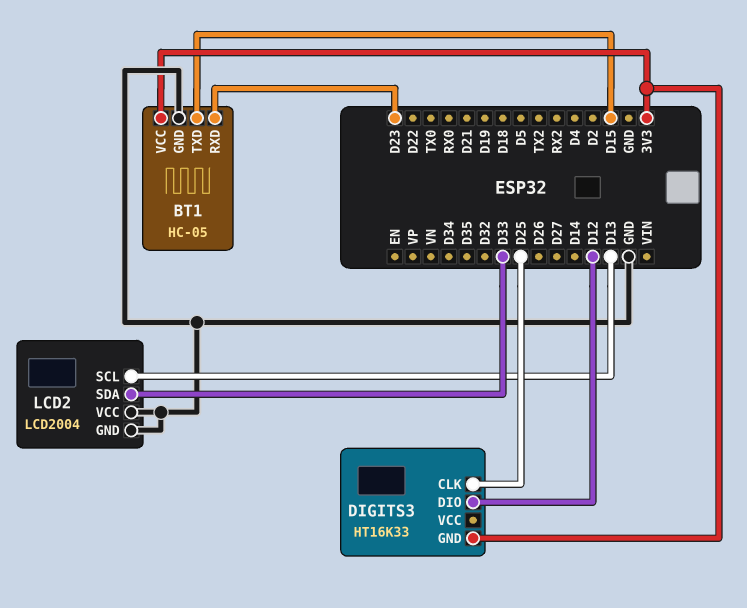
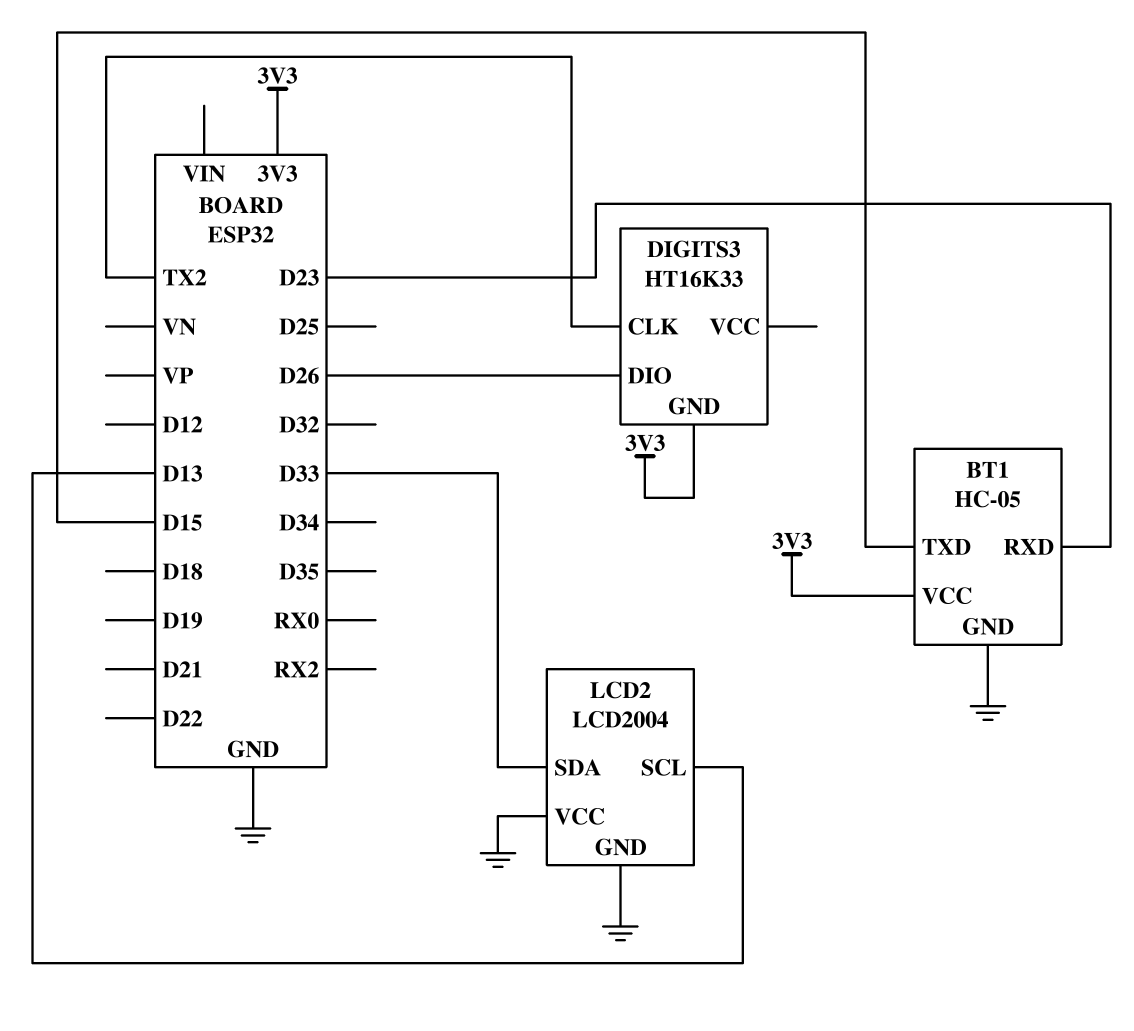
DIGITS3 pin CLK: D25 -> TX2
DIGITS3 pin DIO: D12 -> D26

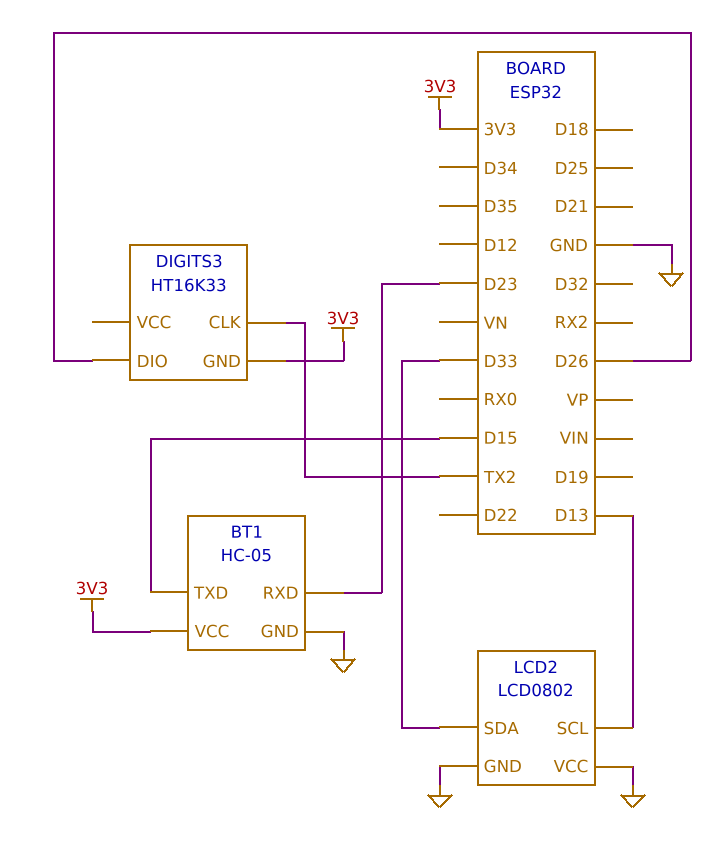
LCD2: LCD2004 -> LCD0802

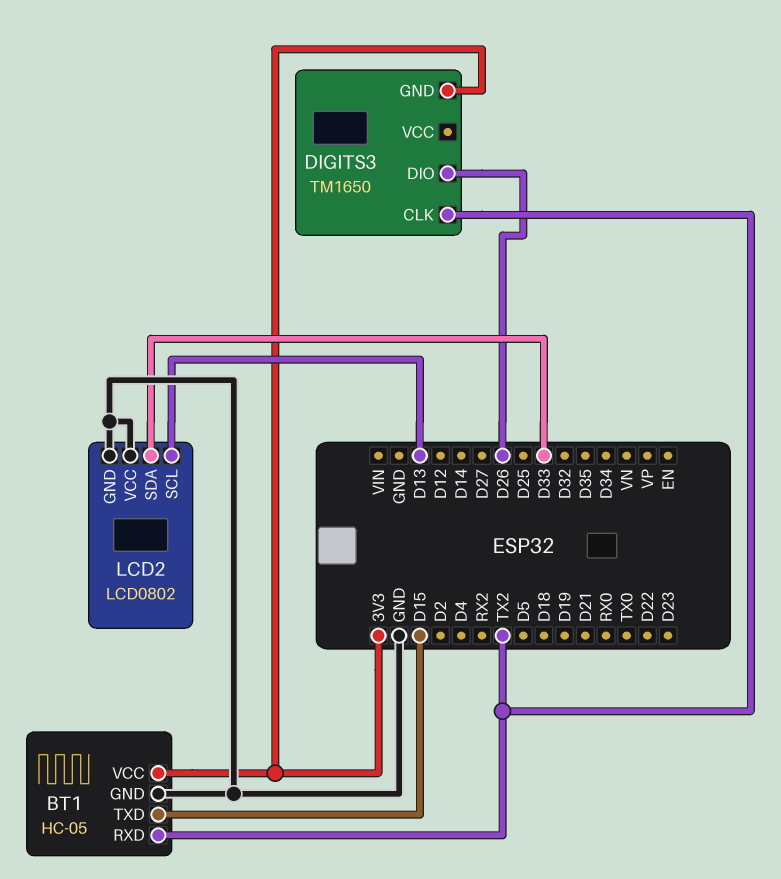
BT1 pin RXD: D23 -> TX2
DIGITS3: HT16K33 -> TM1650

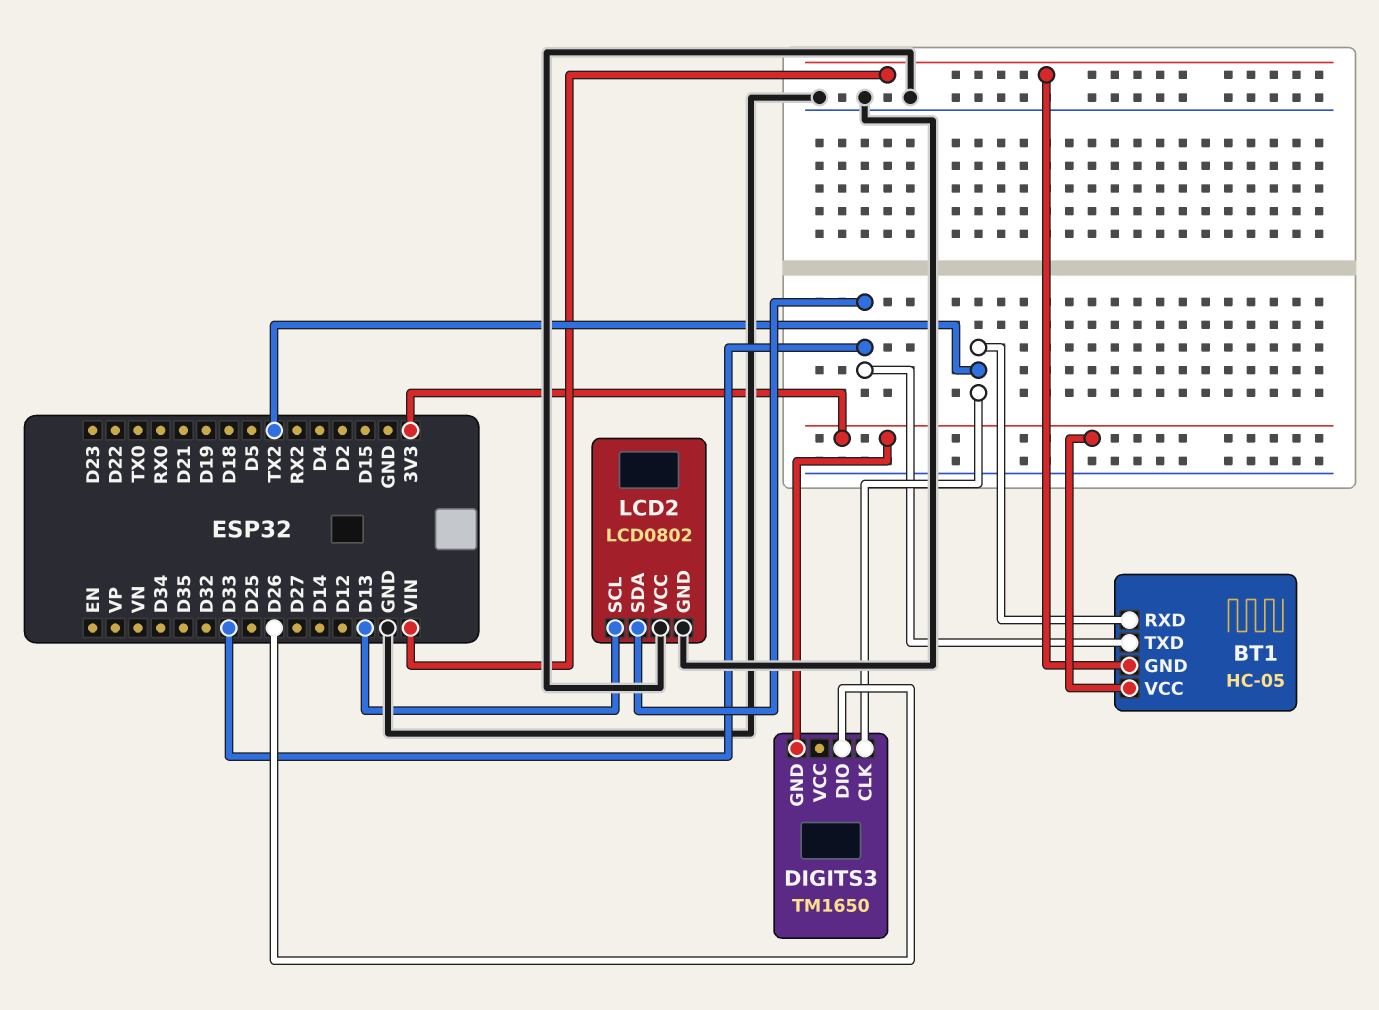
BT1 pin GND: GND -> VIN
BT1 pin TXD: D15 -> D33

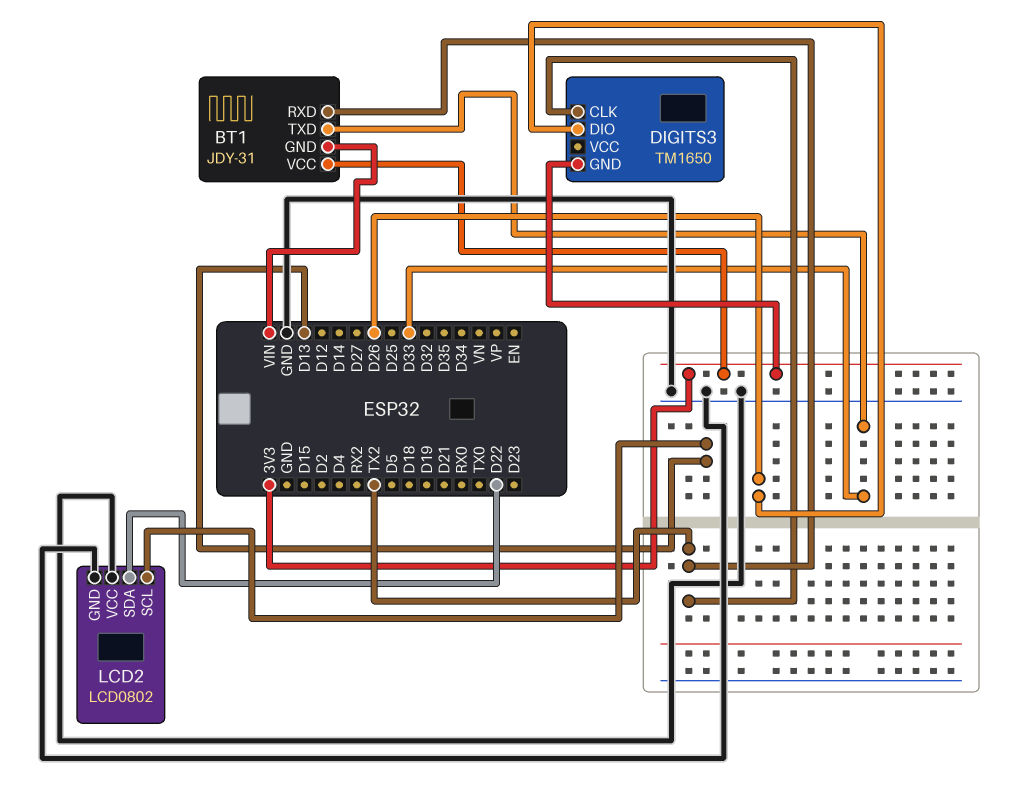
BT1: HC-05 -> JDY-31
LCD2 pin SDA: D33 -> D22

